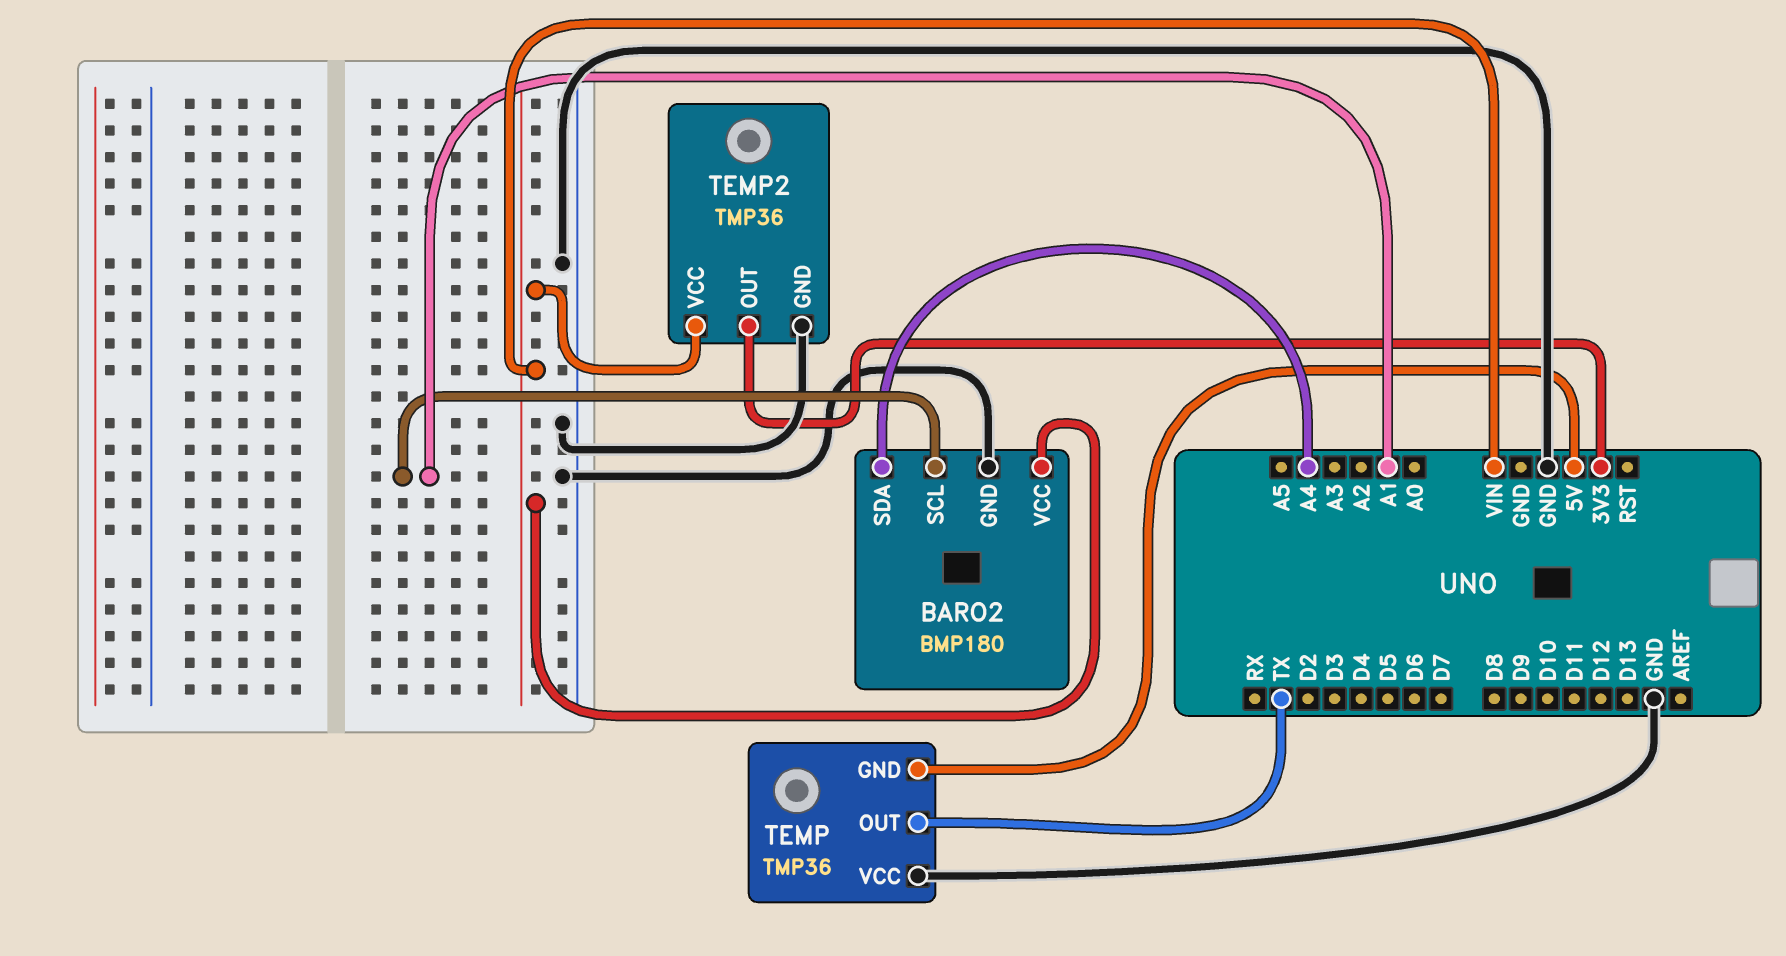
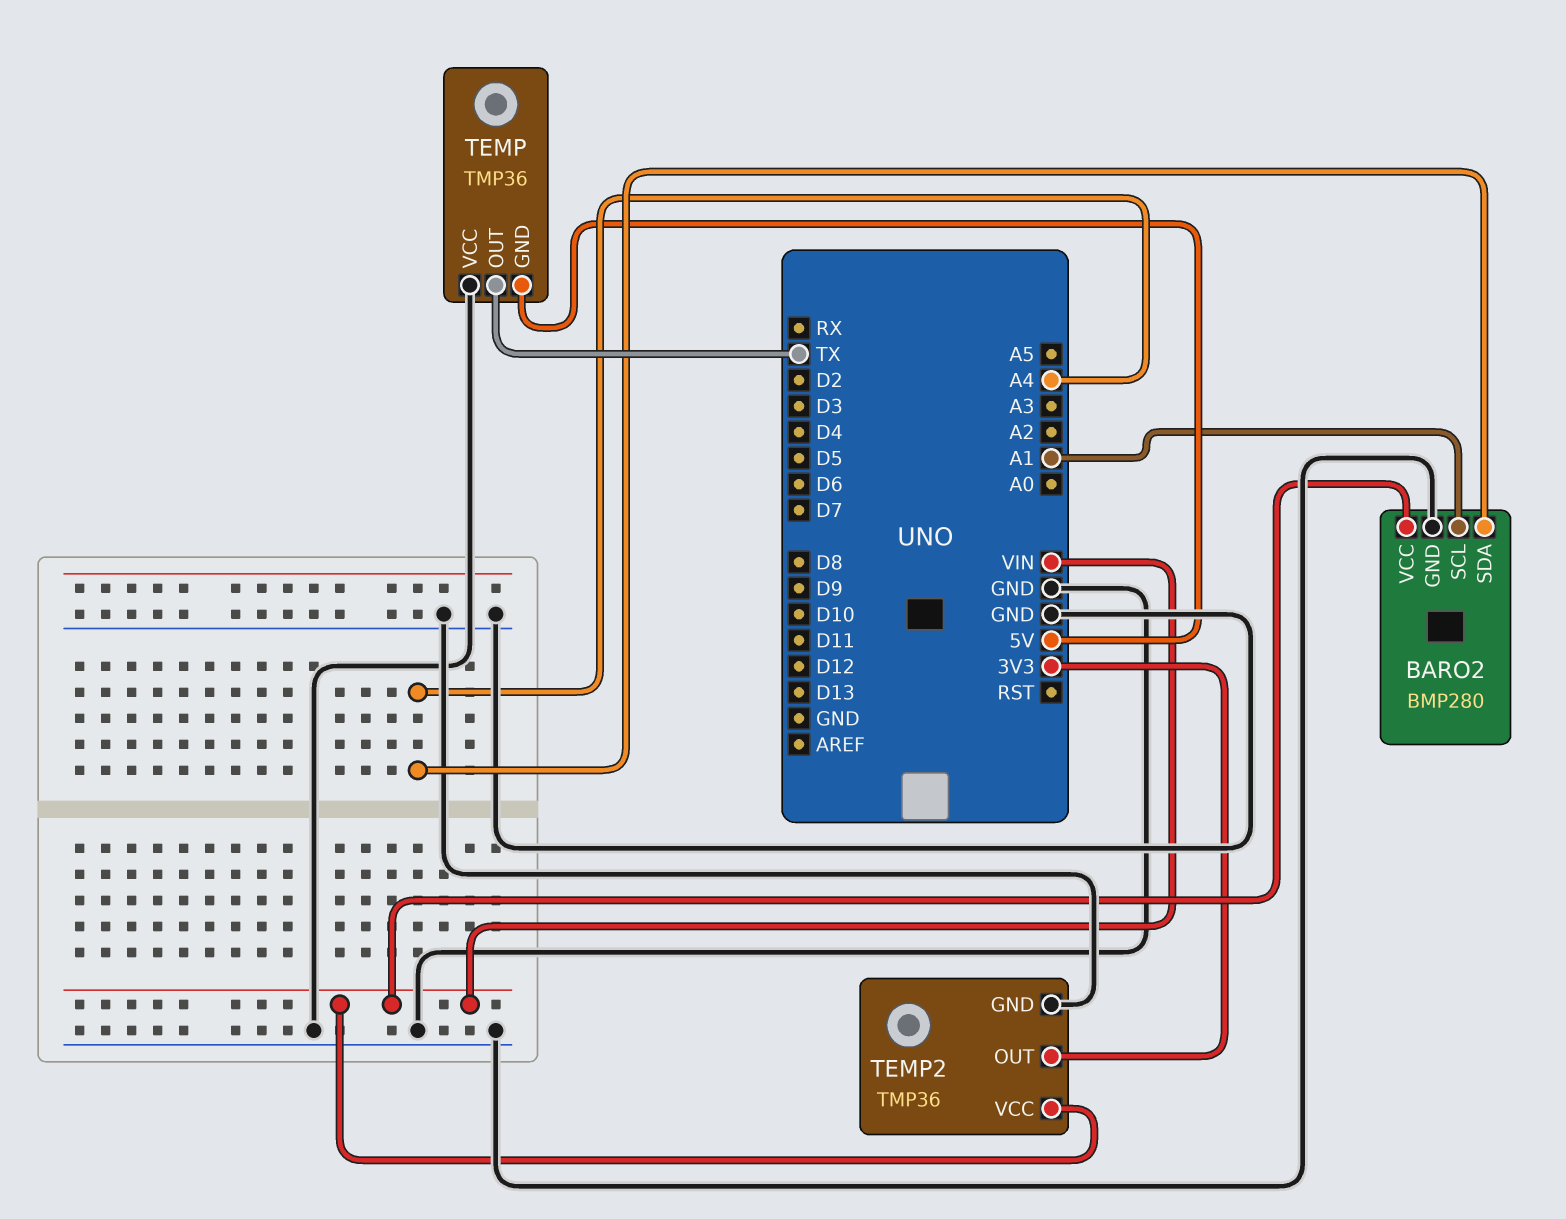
BARO2: BMP180 -> BMP280

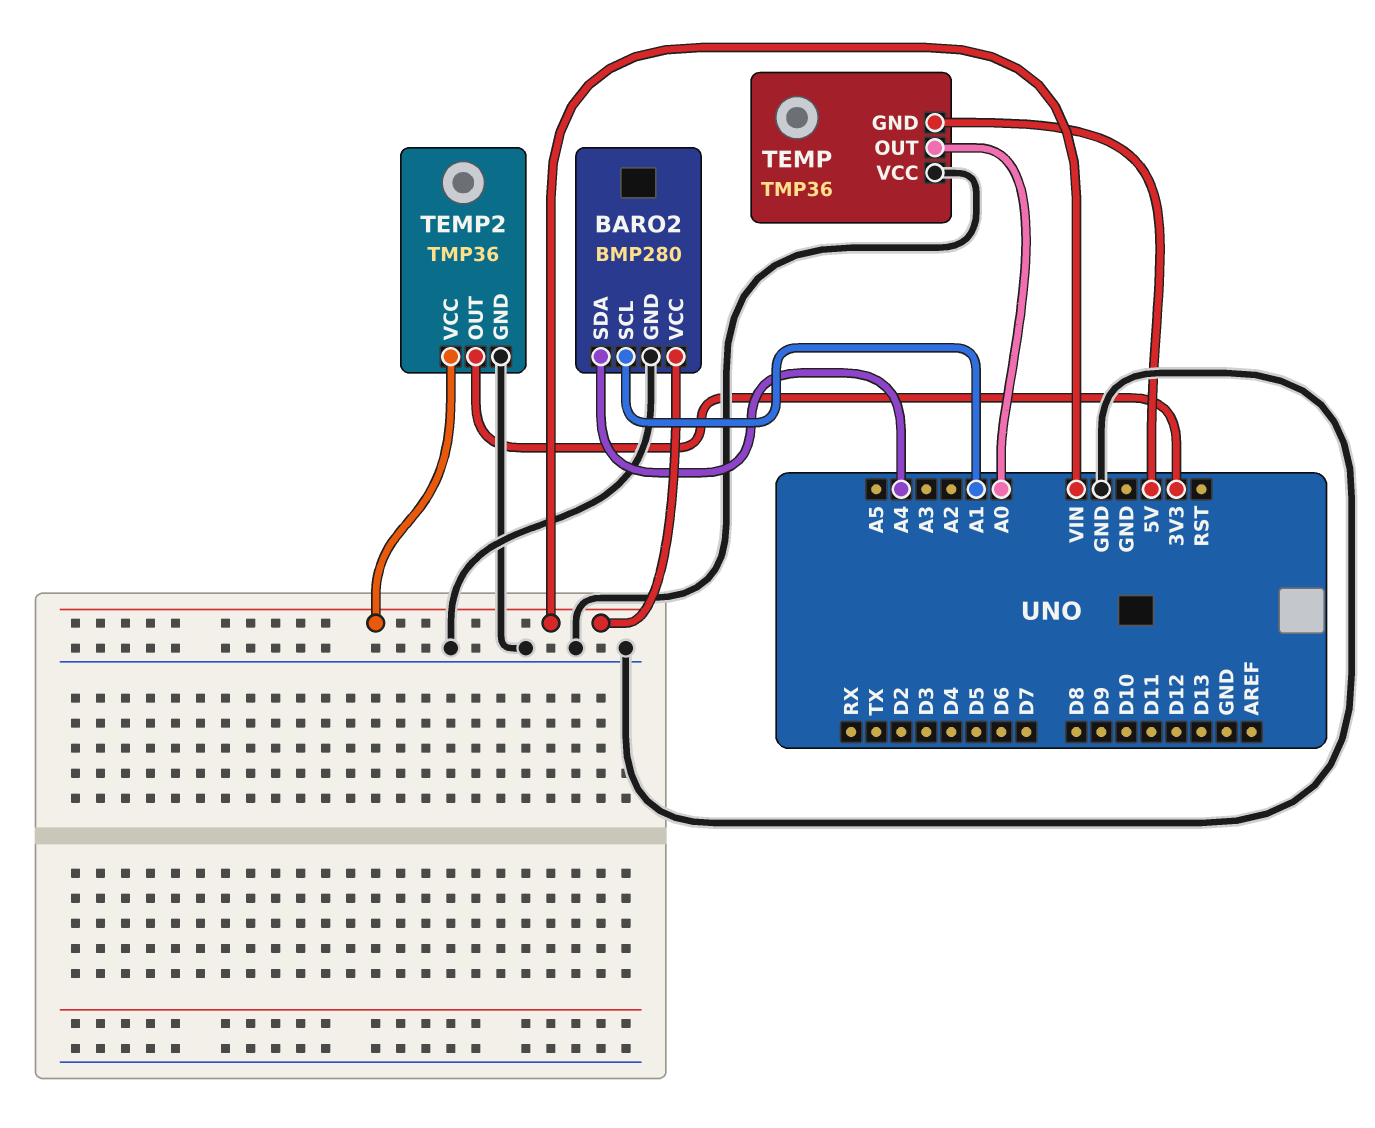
TEMP pin OUT: TX -> A0

